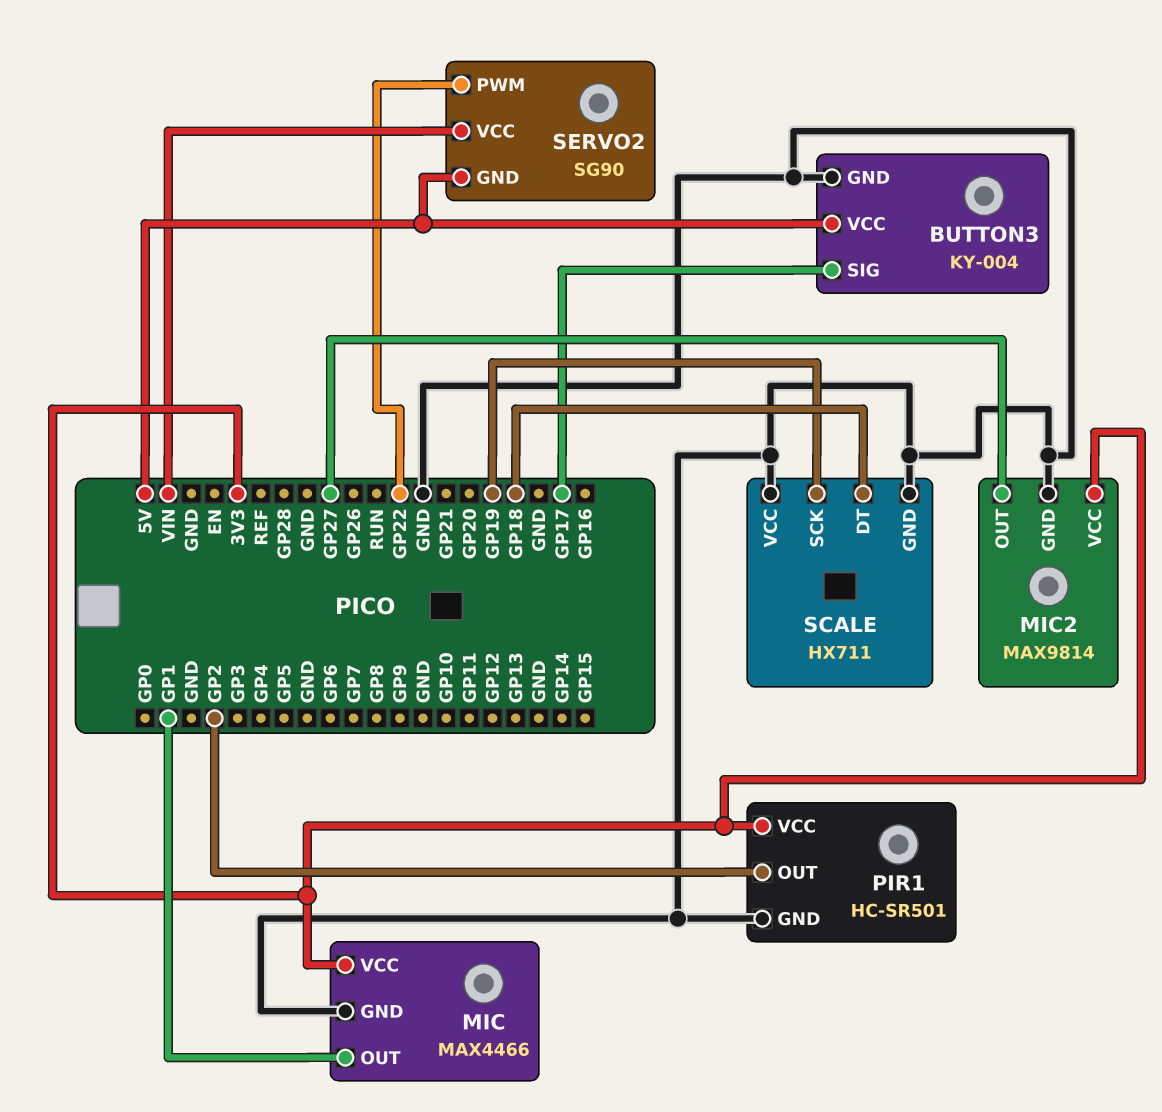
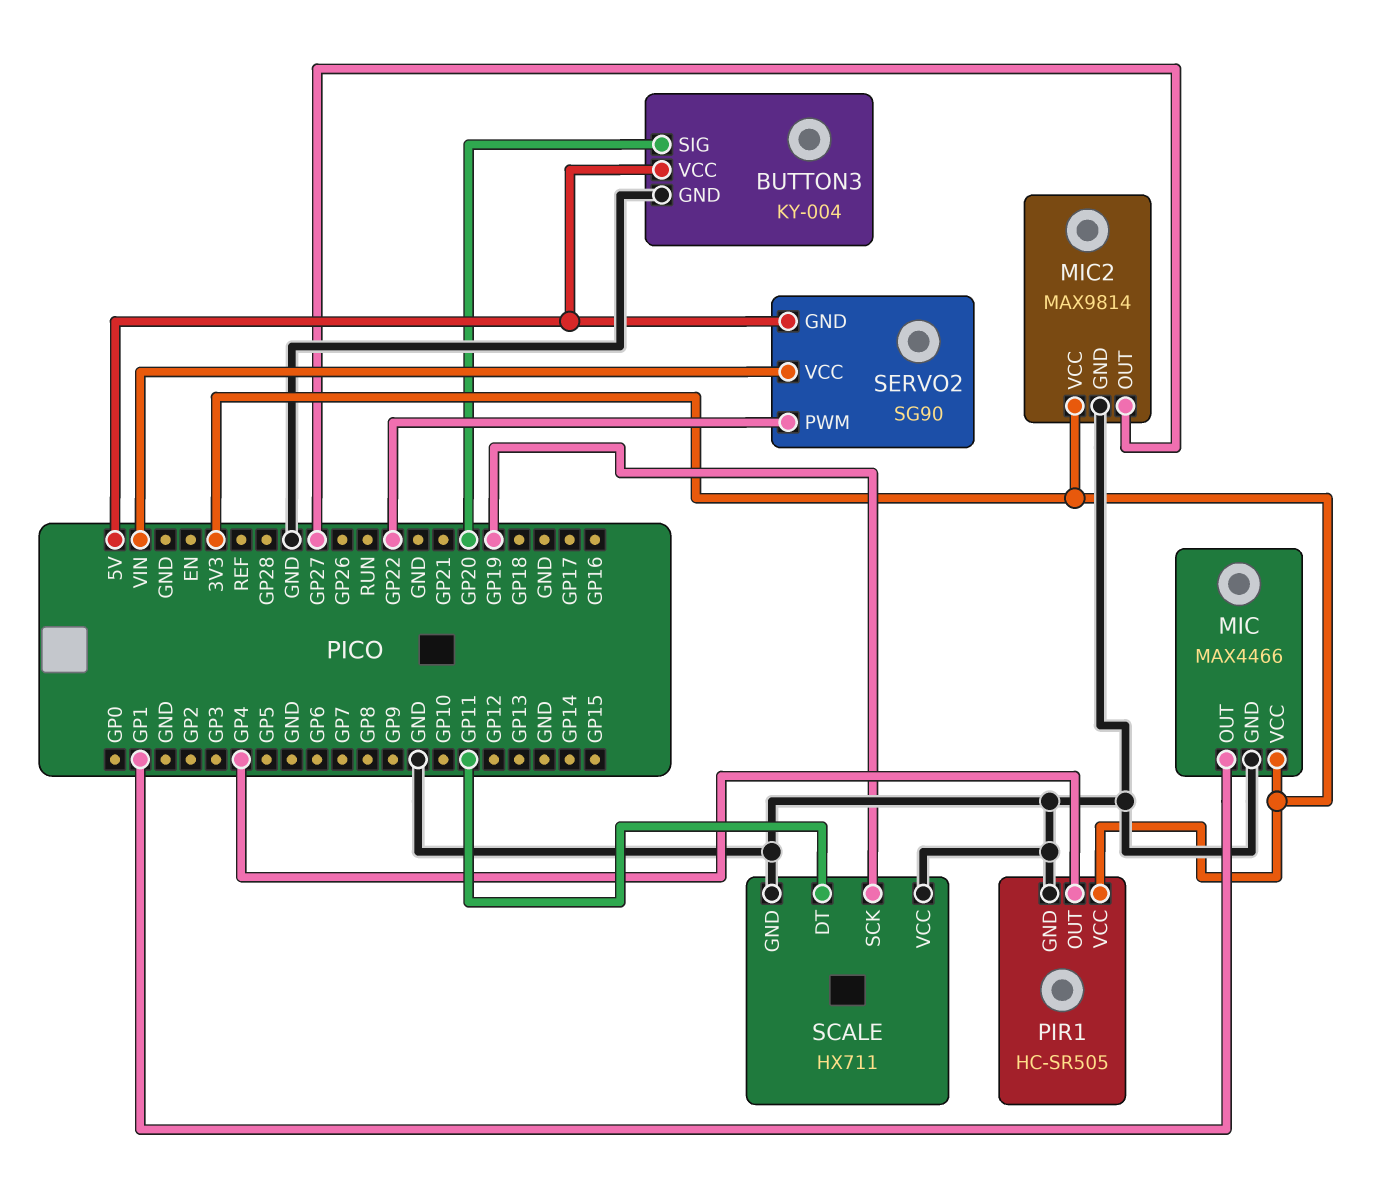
BUTTON3 pin SIG: GP17 -> GP20
PIR1: HC-SR501 -> HC-SR505
PIR1 pin OUT: GP2 -> GP4
SCALE pin DT: GP18 -> GP11

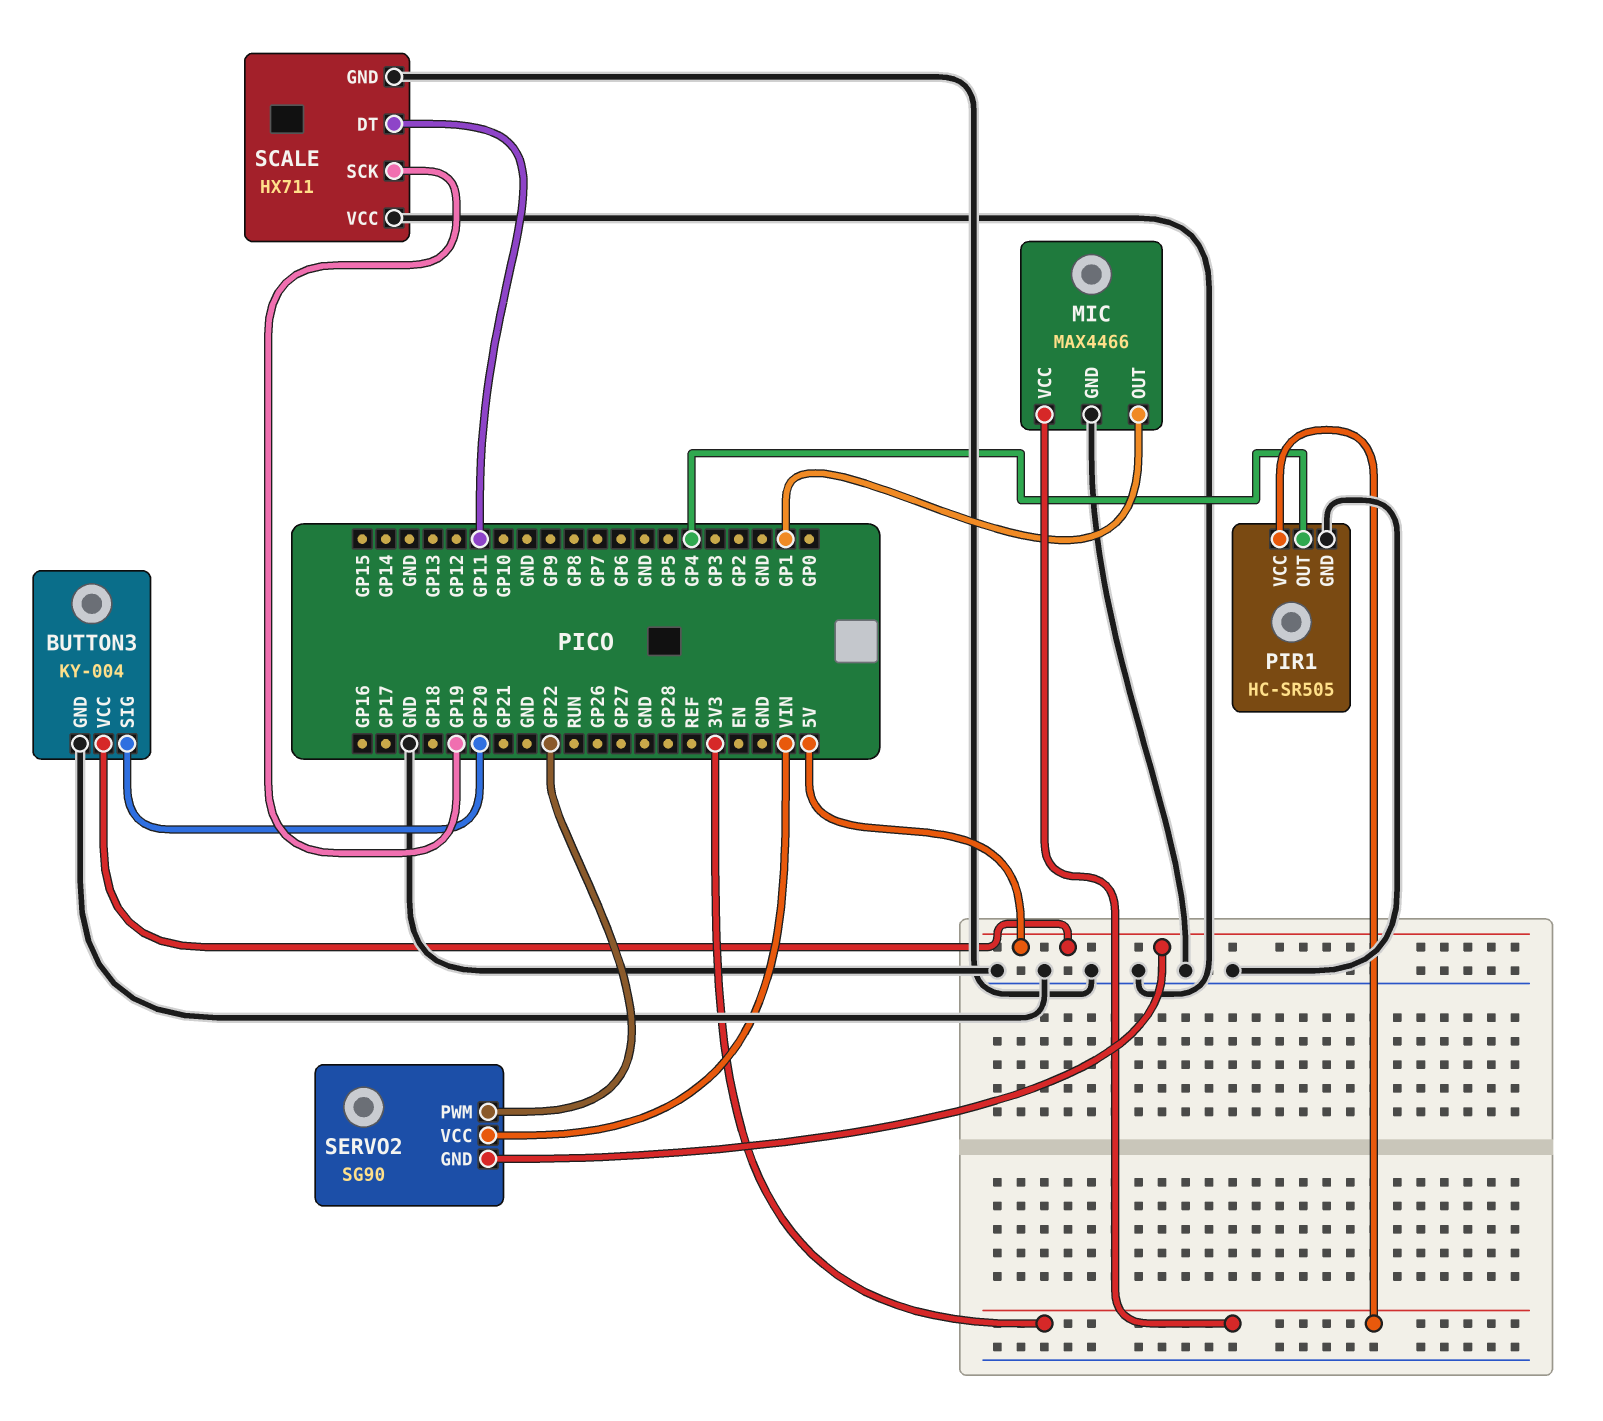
MIC2: MAX9814 -> none
MIC2 pin GND: GND -> none
MIC2 pin OUT: GP27 -> none
MIC2 pin VCC: 3V3 -> none

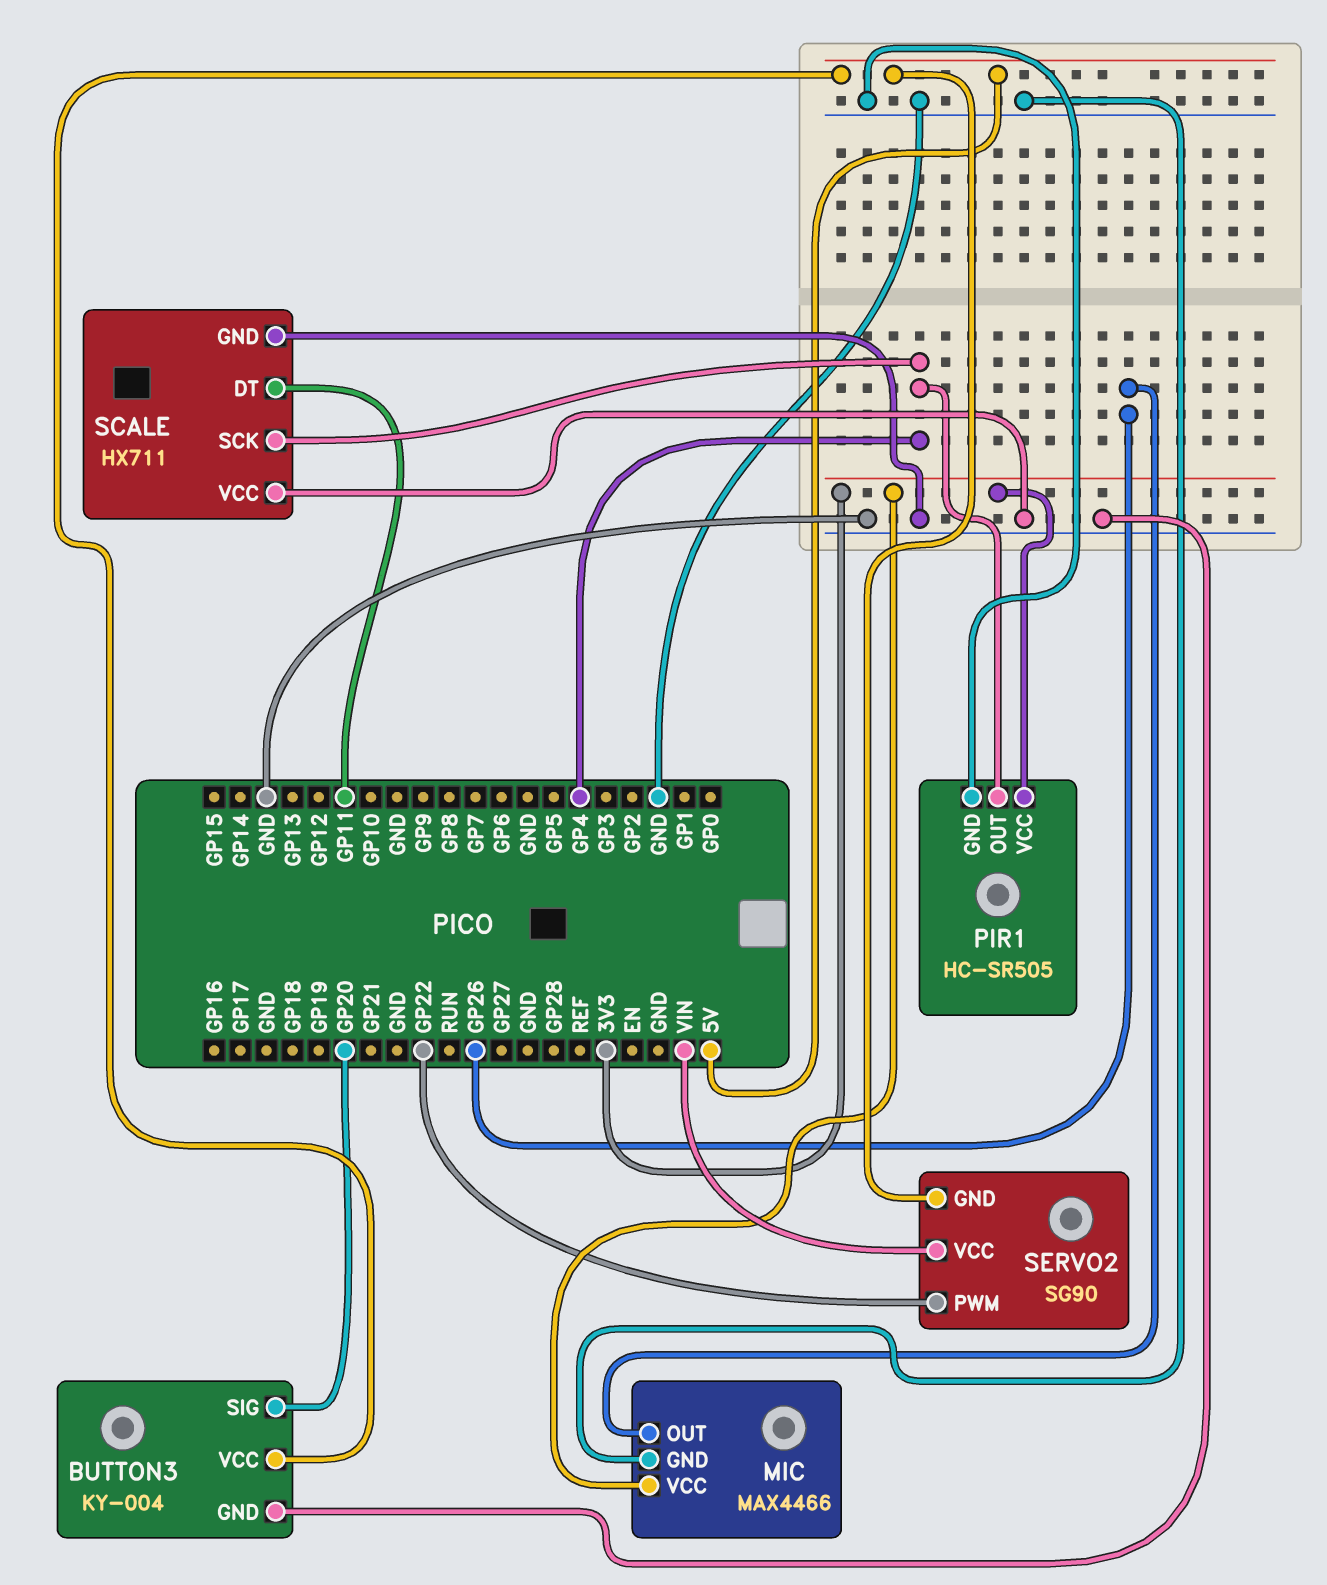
MIC pin OUT: GP1 -> GP26
SCALE pin SCK: GP19 -> GP4

